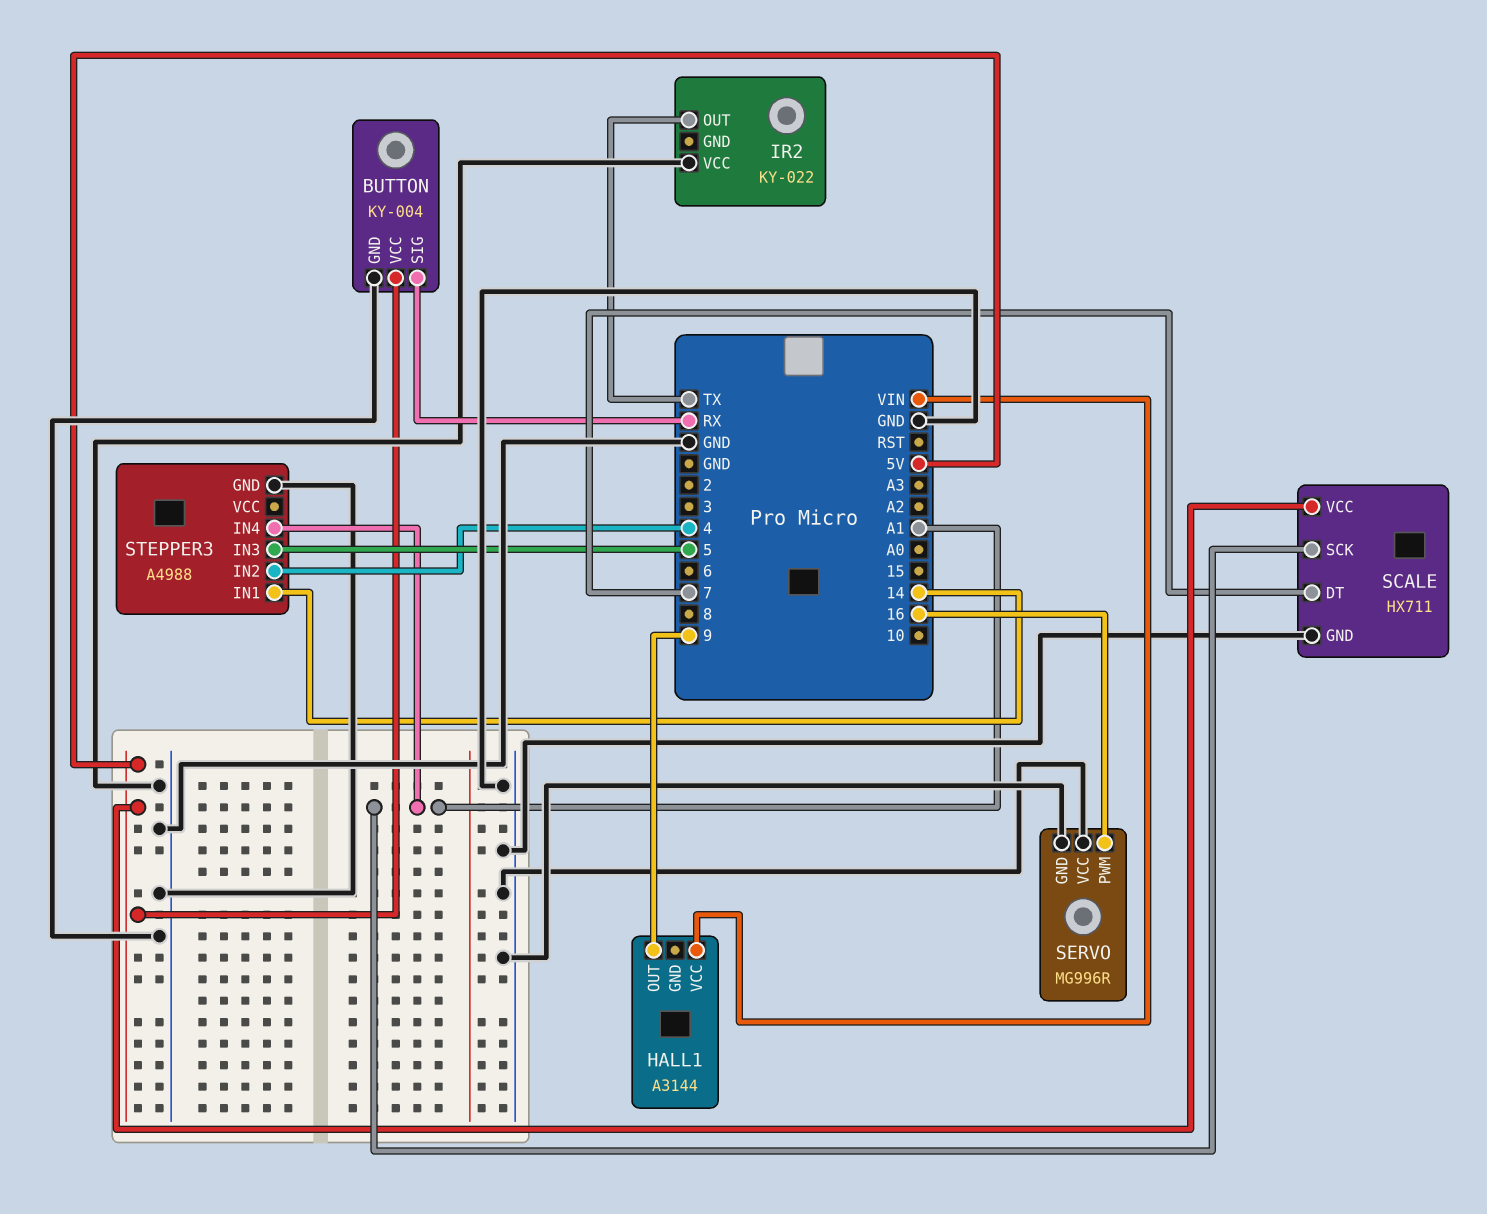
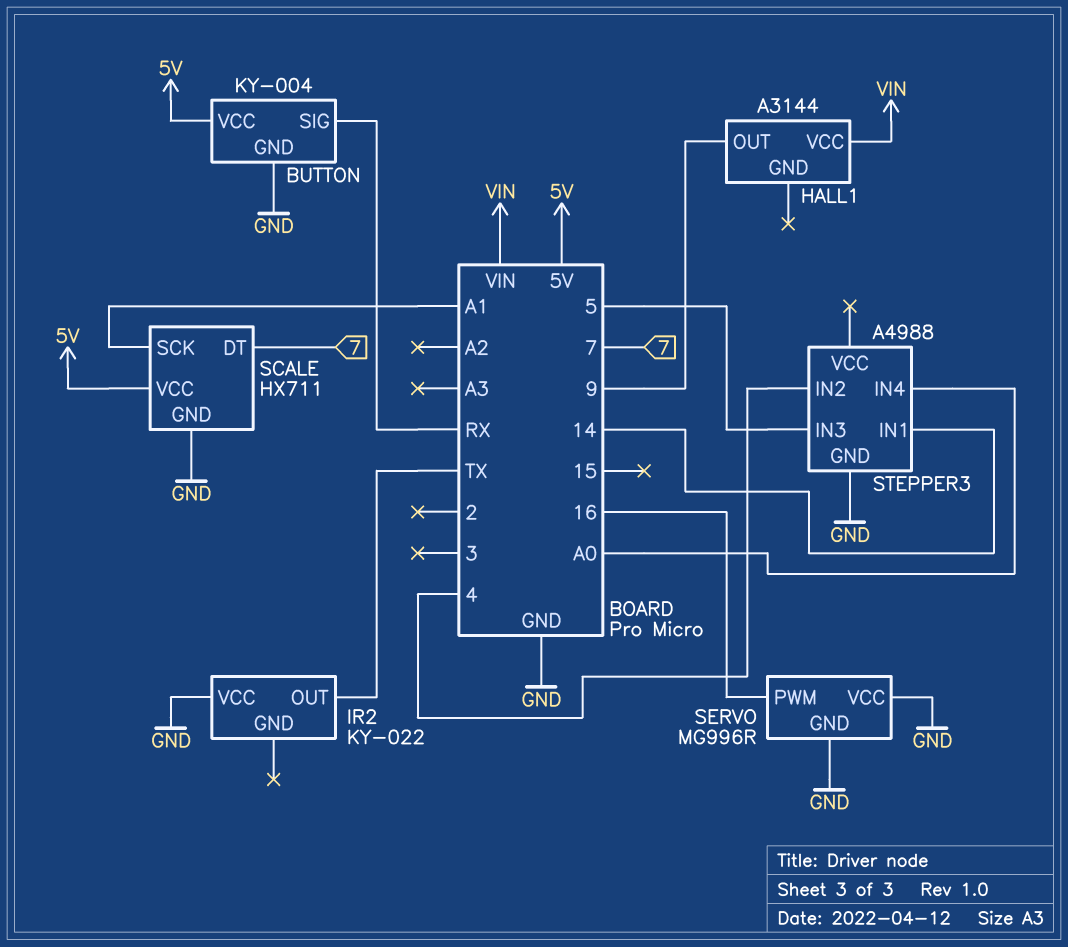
STEPPER3 pin IN4: A1 -> A0

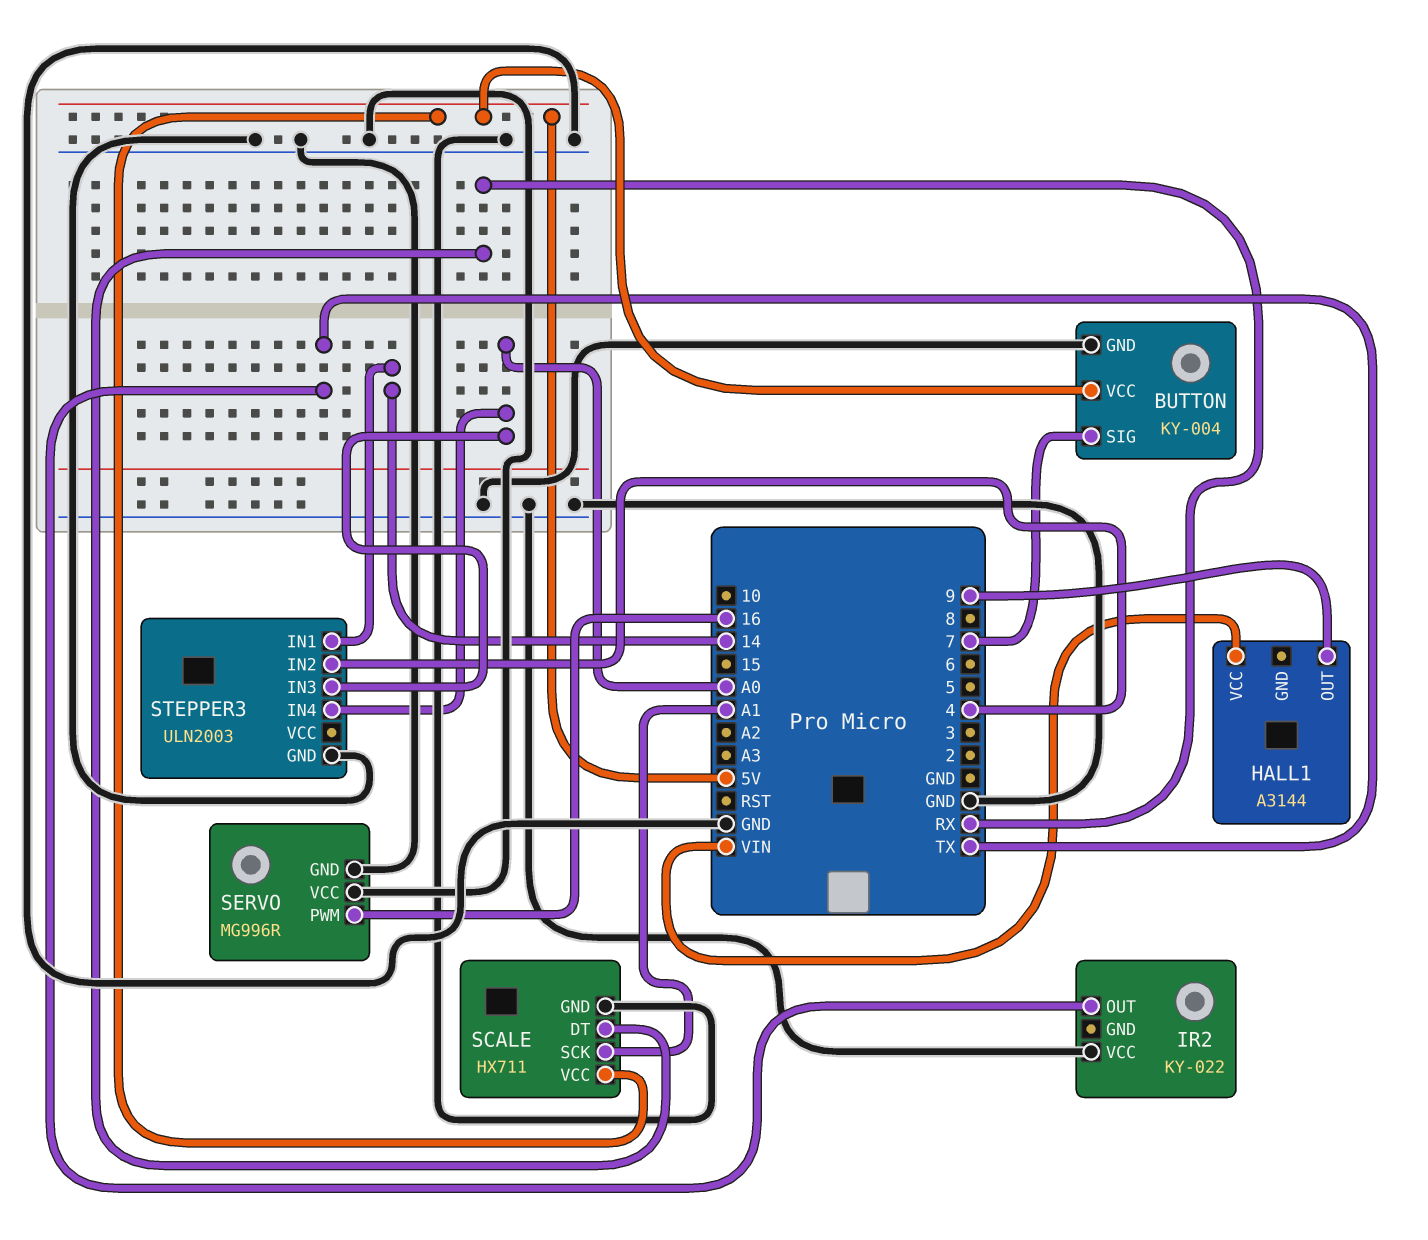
BUTTON pin SIG: RX -> 7
SCALE pin DT: 7 -> RX
STEPPER3: A4988 -> ULN2003
STEPPER3 pin IN3: 5 -> A0

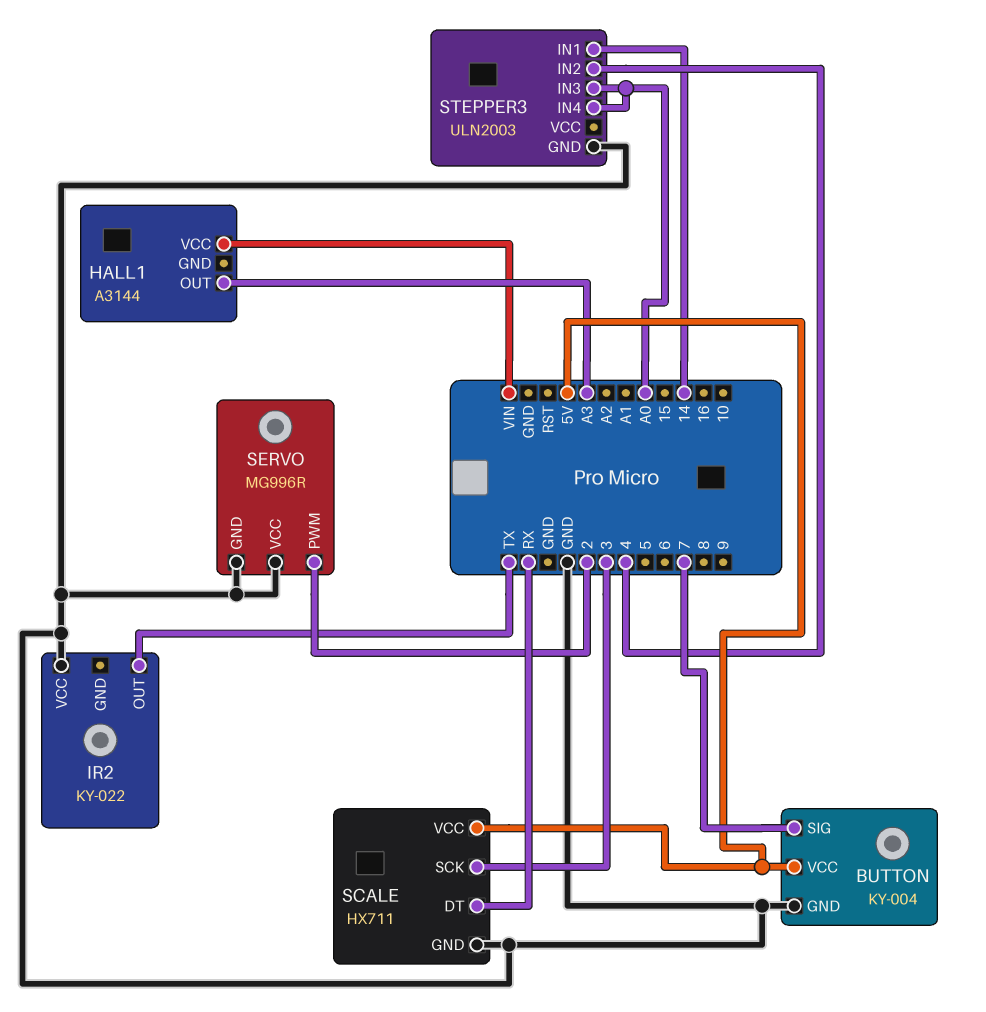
HALL1 pin OUT: 9 -> A3
SCALE pin SCK: A1 -> 3
SERVO pin PWM: 16 -> 2

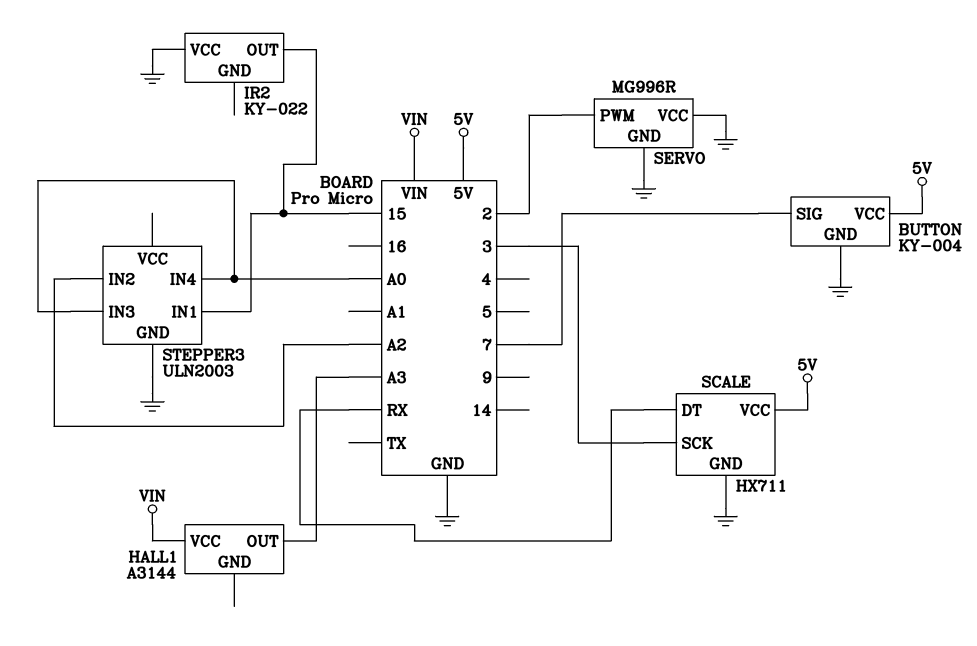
IR2 pin OUT: TX -> 15
STEPPER3 pin IN1: 14 -> 15
STEPPER3 pin IN2: 4 -> A2

